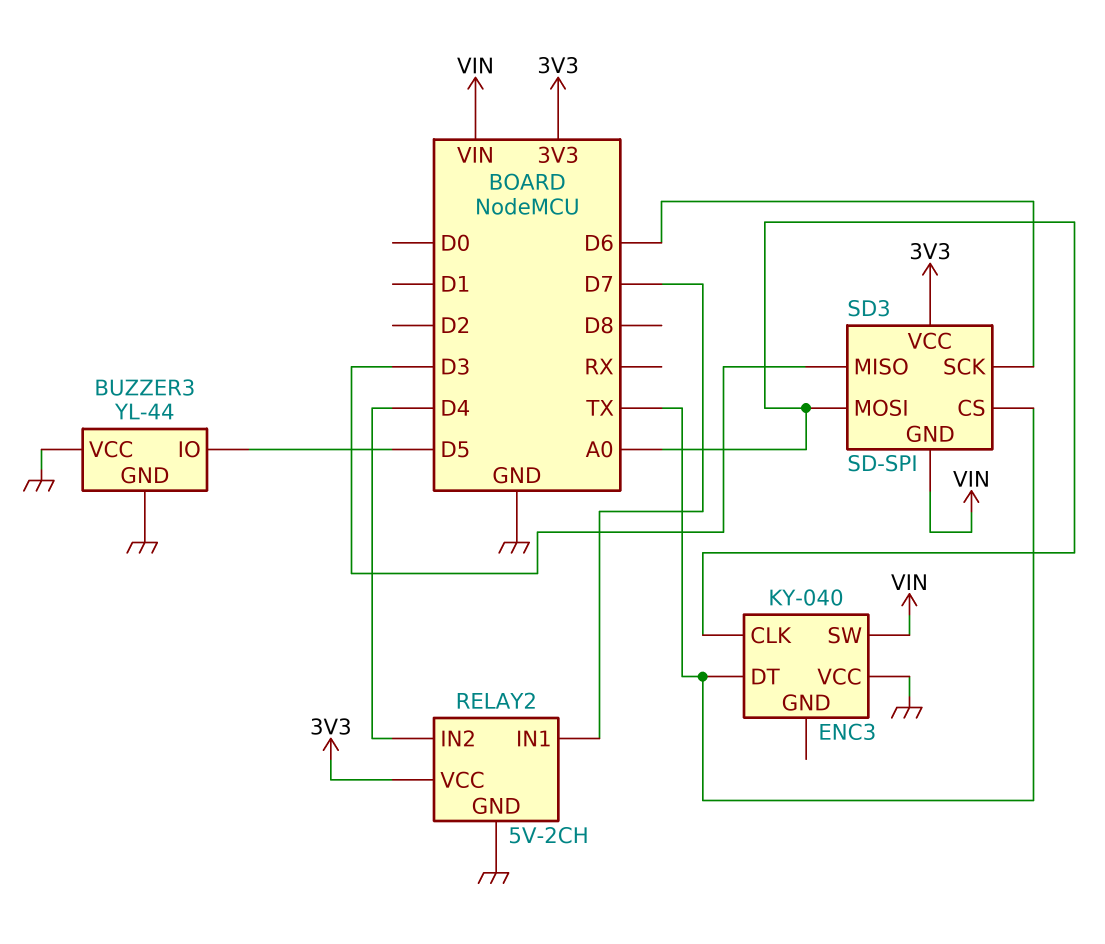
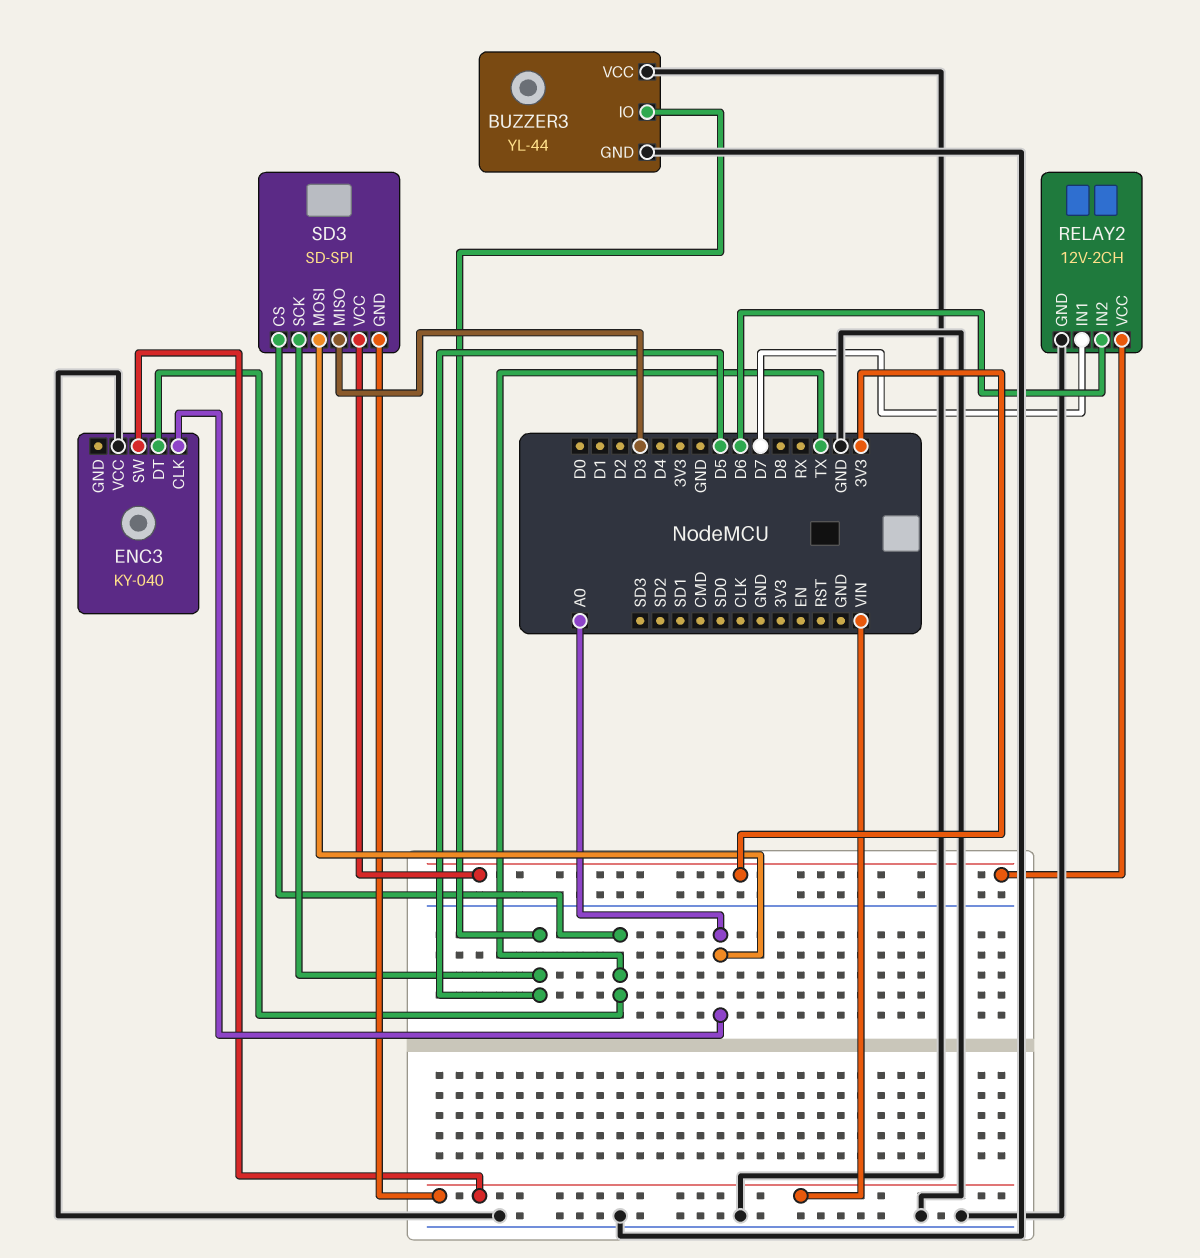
RELAY2: 5V-2CH -> 12V-2CH
RELAY2 pin IN2: D4 -> D6
SD3 pin SCK: D6 -> D5

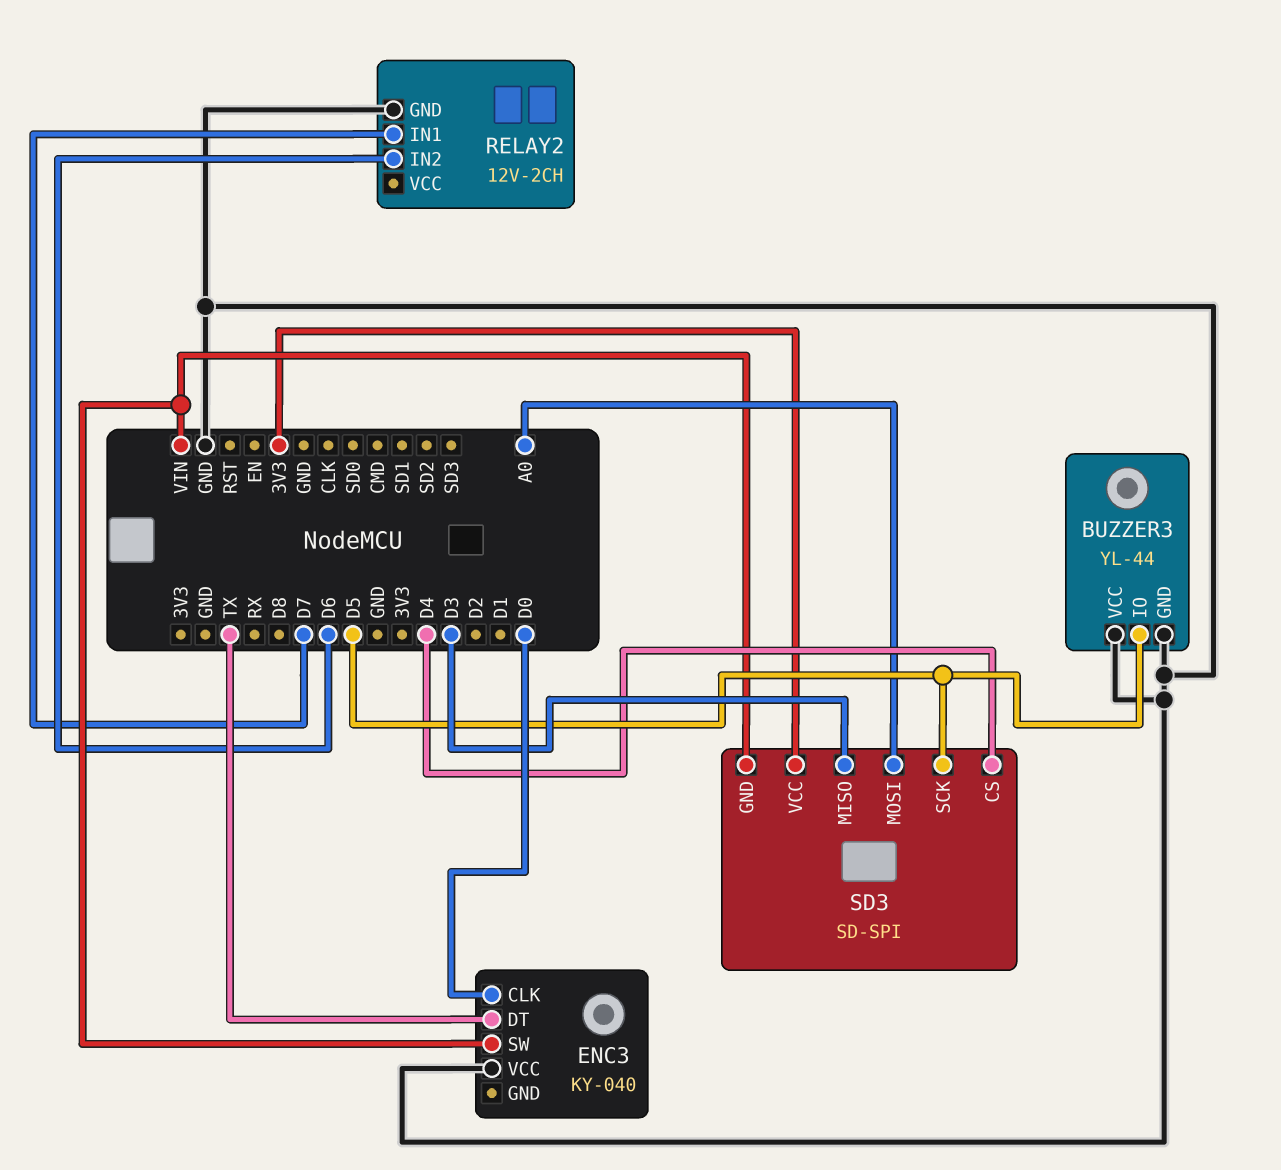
ENC3 pin CLK: A0 -> D0
RELAY2 pin VCC: 3V3 -> none
SD3 pin CS: TX -> D4

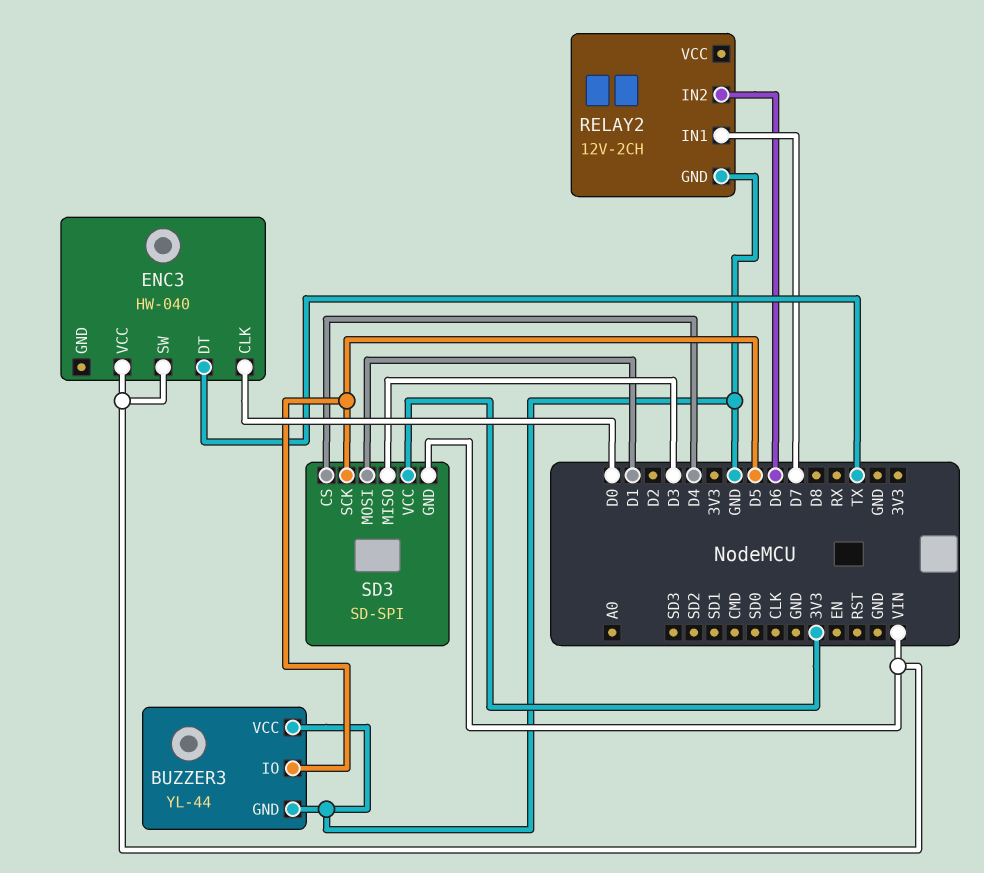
ENC3: KY-040 -> HW-040
ENC3 pin VCC: GND -> VIN
SD3 pin MOSI: A0 -> D1

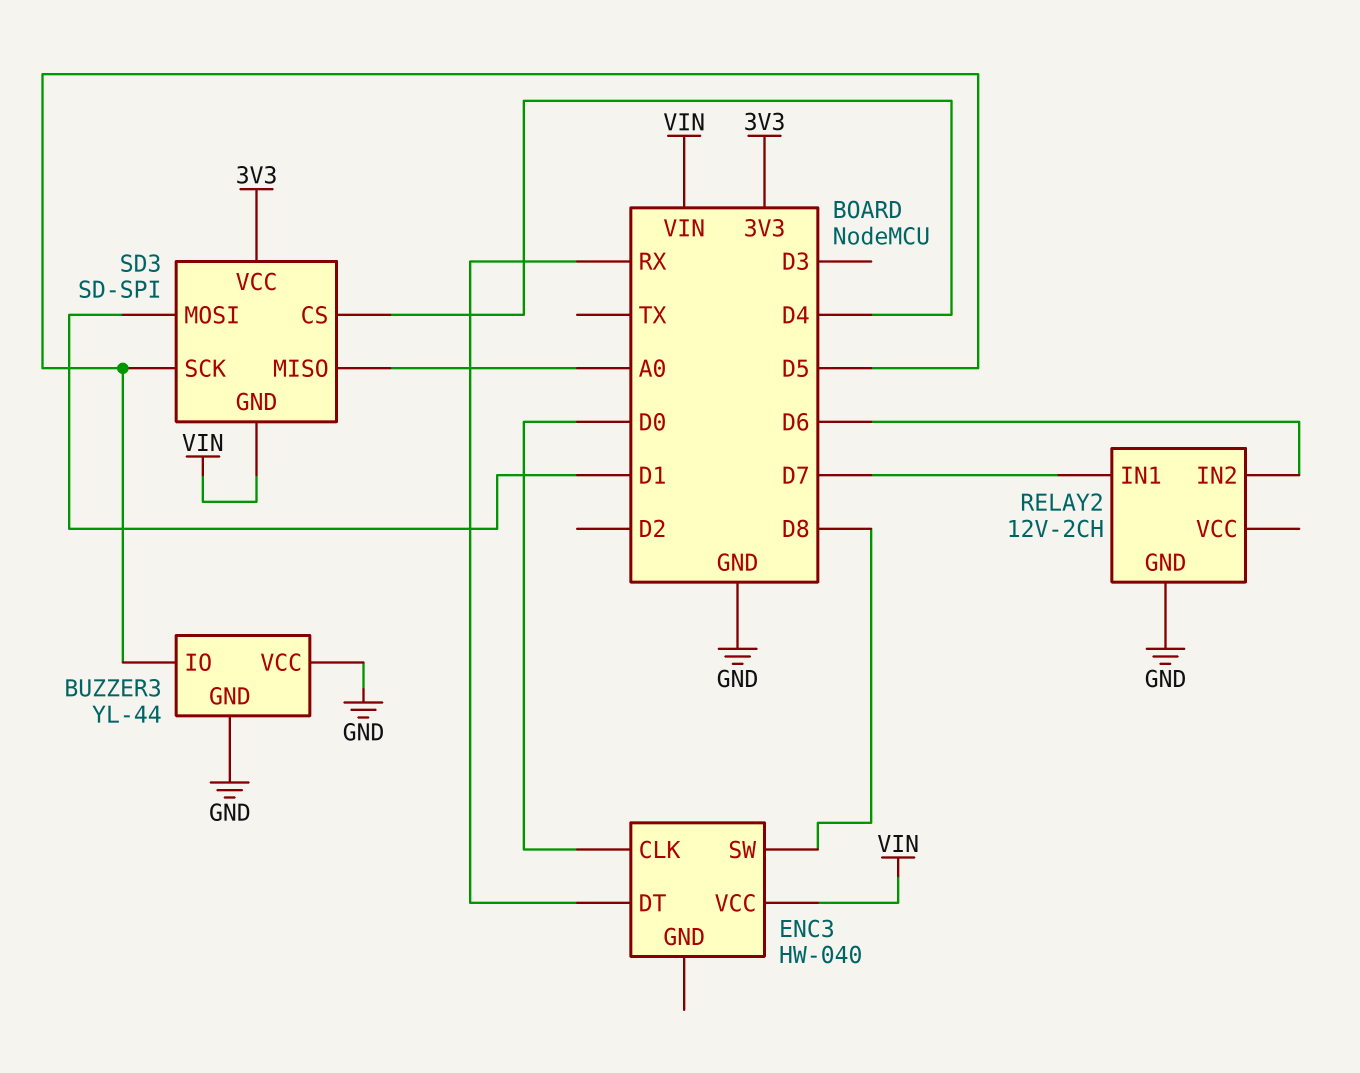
ENC3 pin DT: TX -> RX
ENC3 pin SW: VIN -> D8
SD3 pin MISO: D3 -> A0

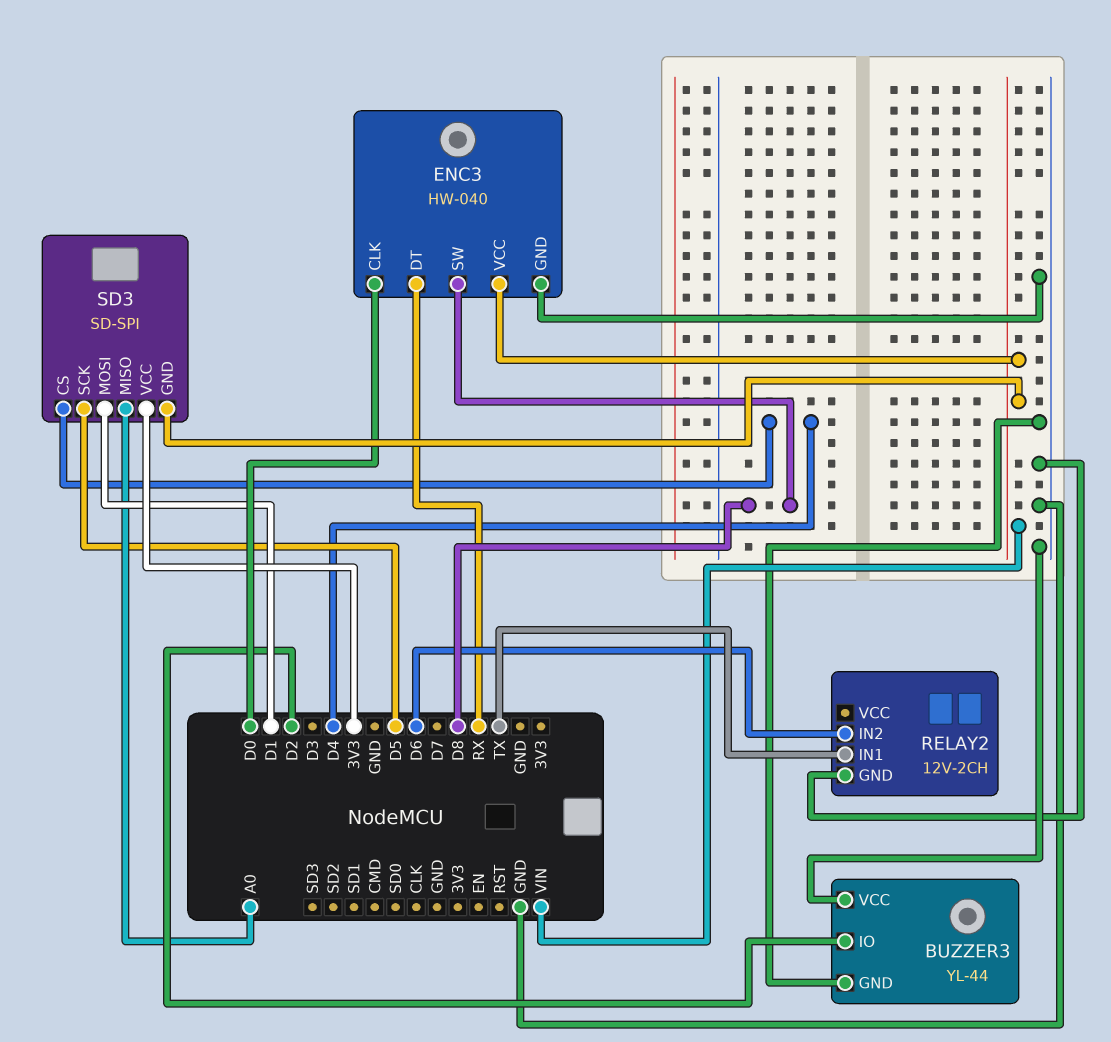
BUZZER3 pin IO: D5 -> D2
ENC3 pin GND: none -> GND
RELAY2 pin IN1: D7 -> TX

